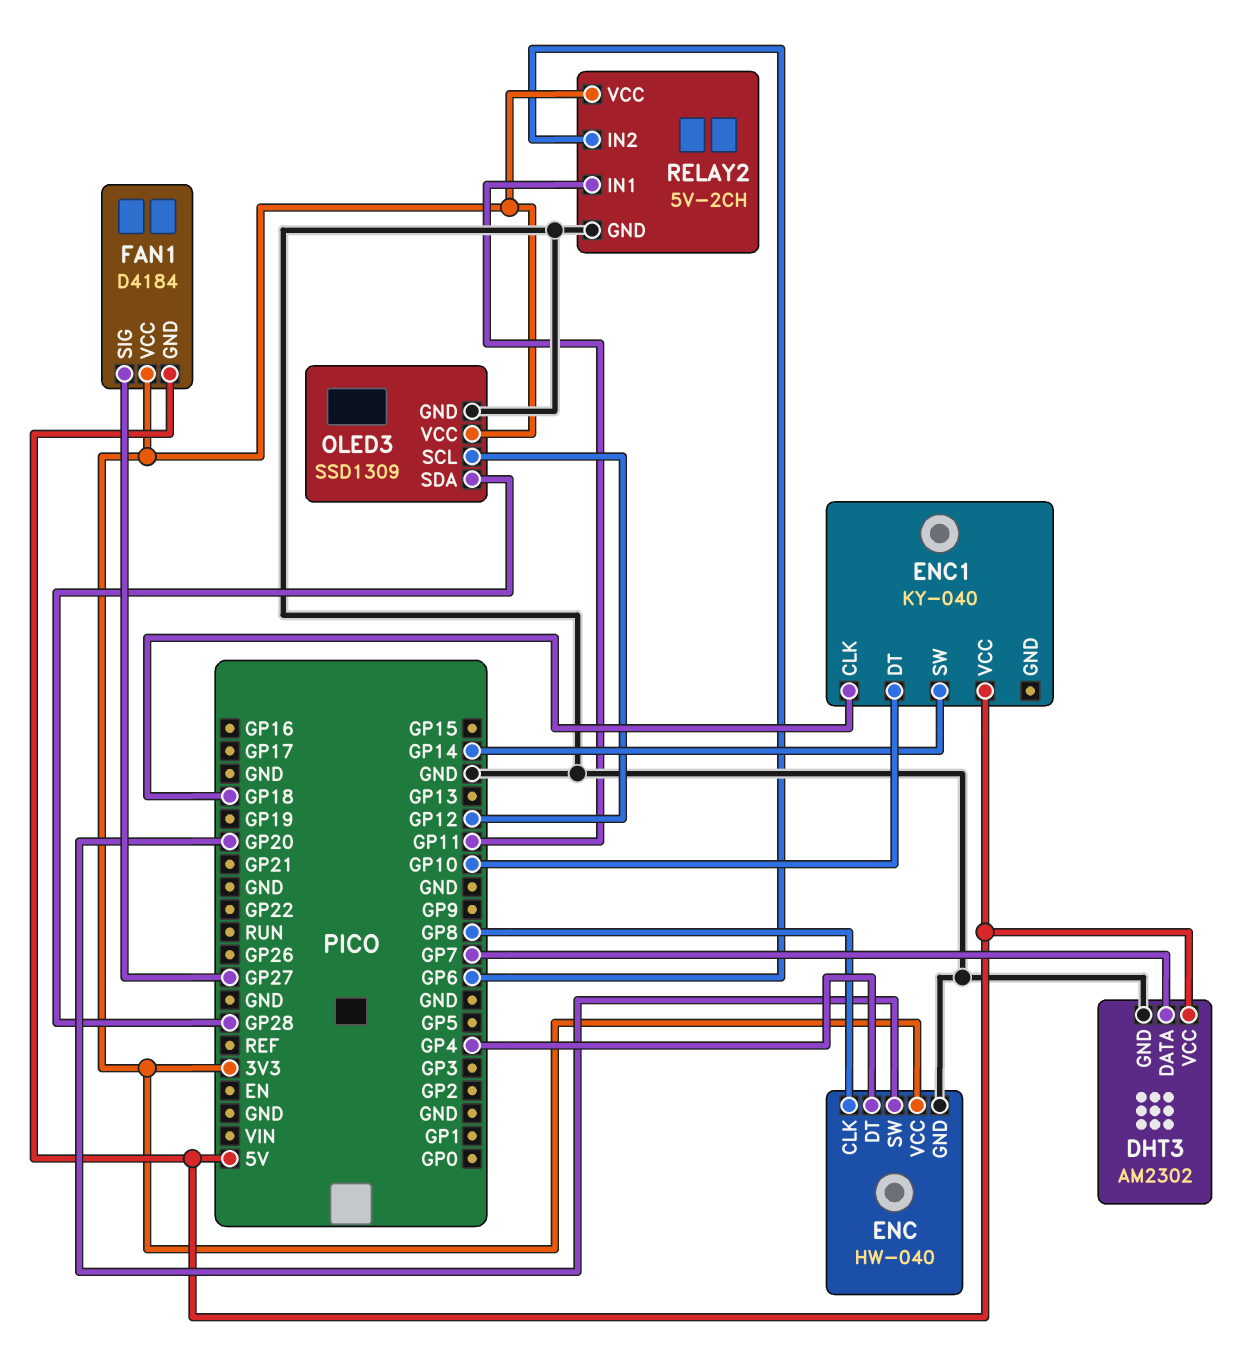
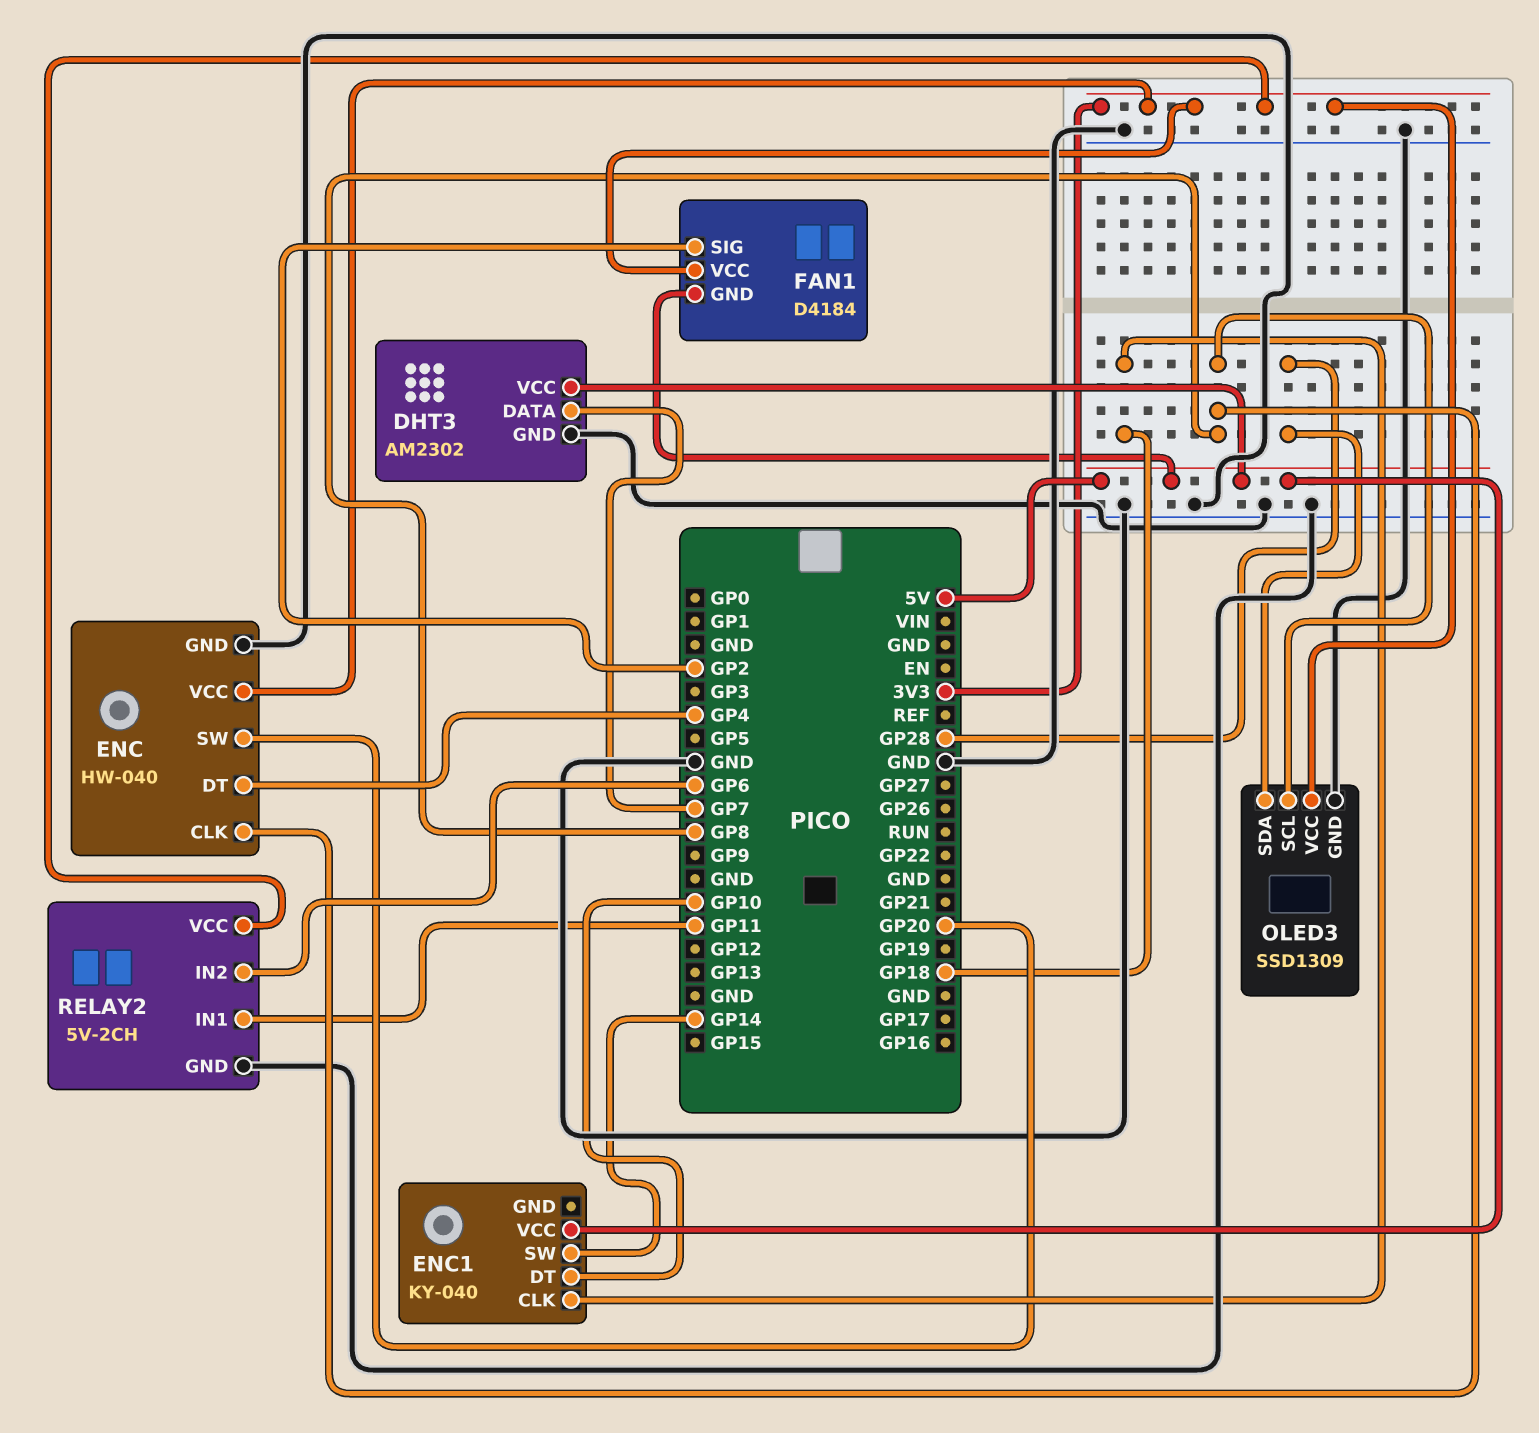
FAN1 pin SIG: GP27 -> GP2
OLED3 pin SCL: GP12 -> GP8

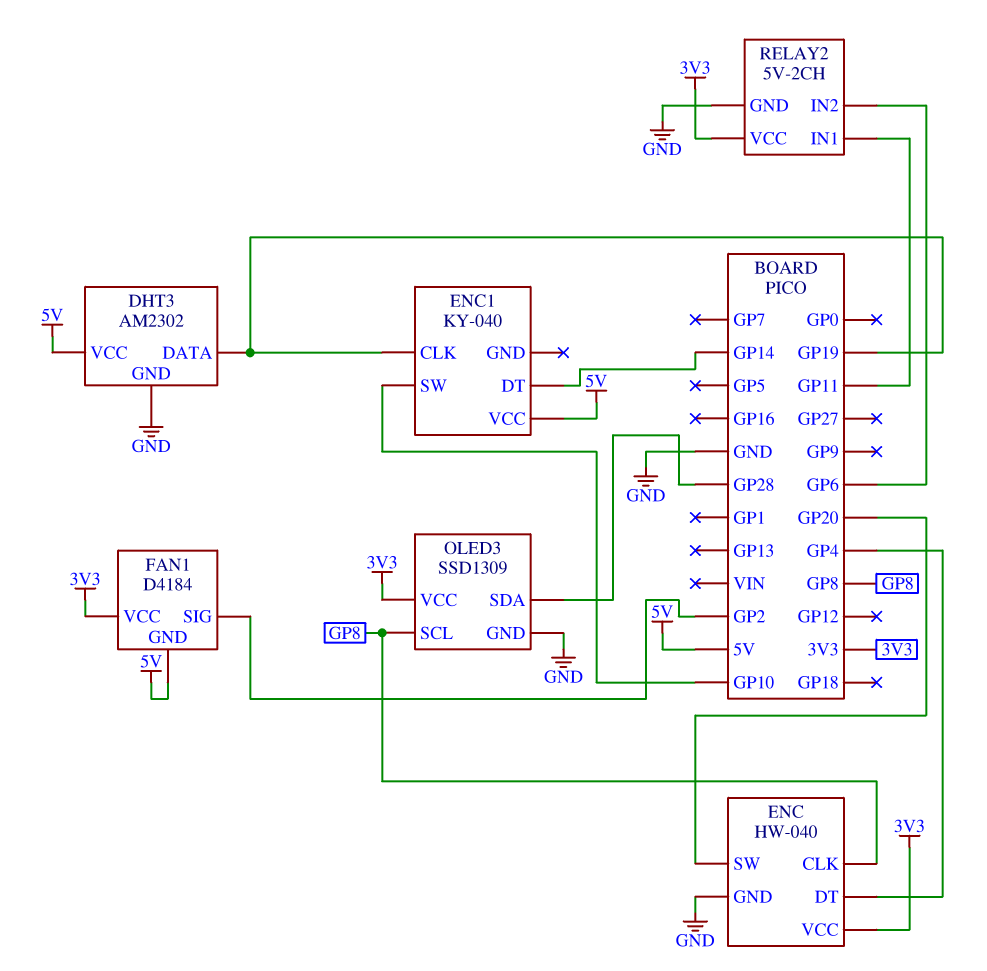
DHT3 pin DATA: GP7 -> GP19
ENC1 pin CLK: GP18 -> GP19
ENC1 pin DT: GP10 -> GP14
ENC1 pin SW: GP14 -> GP10

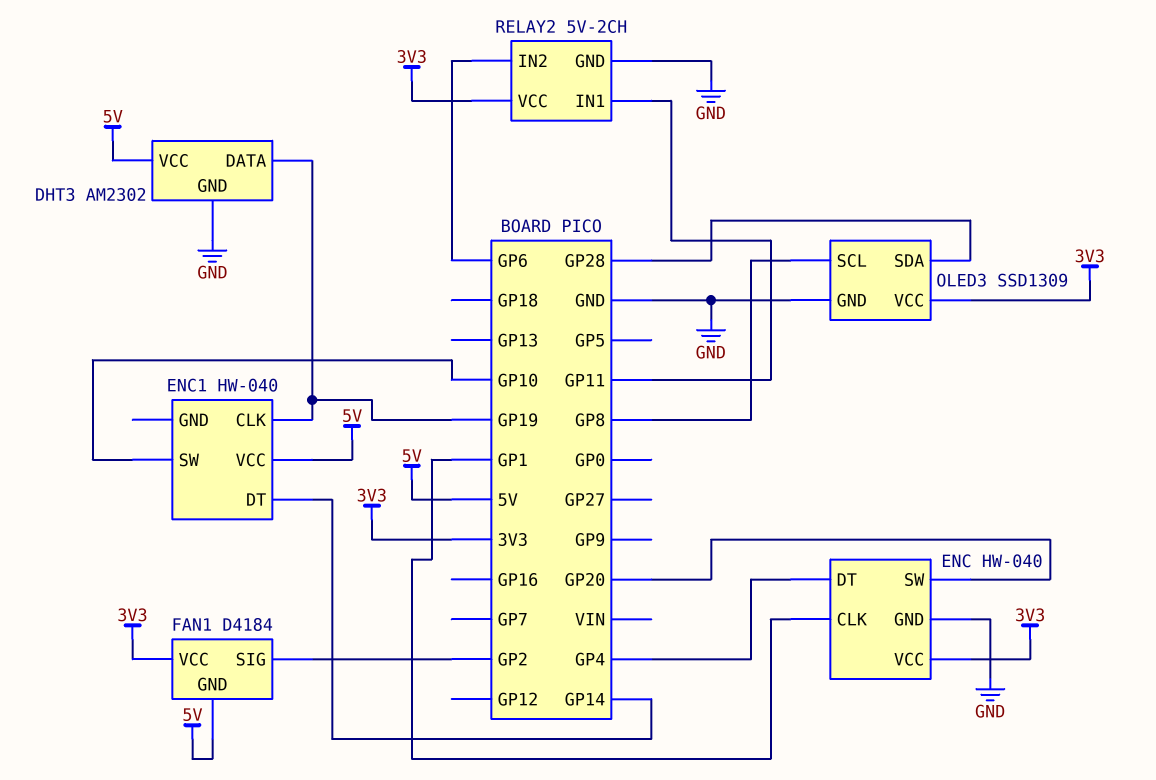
ENC pin CLK: GP8 -> GP1
ENC1: KY-040 -> HW-040

